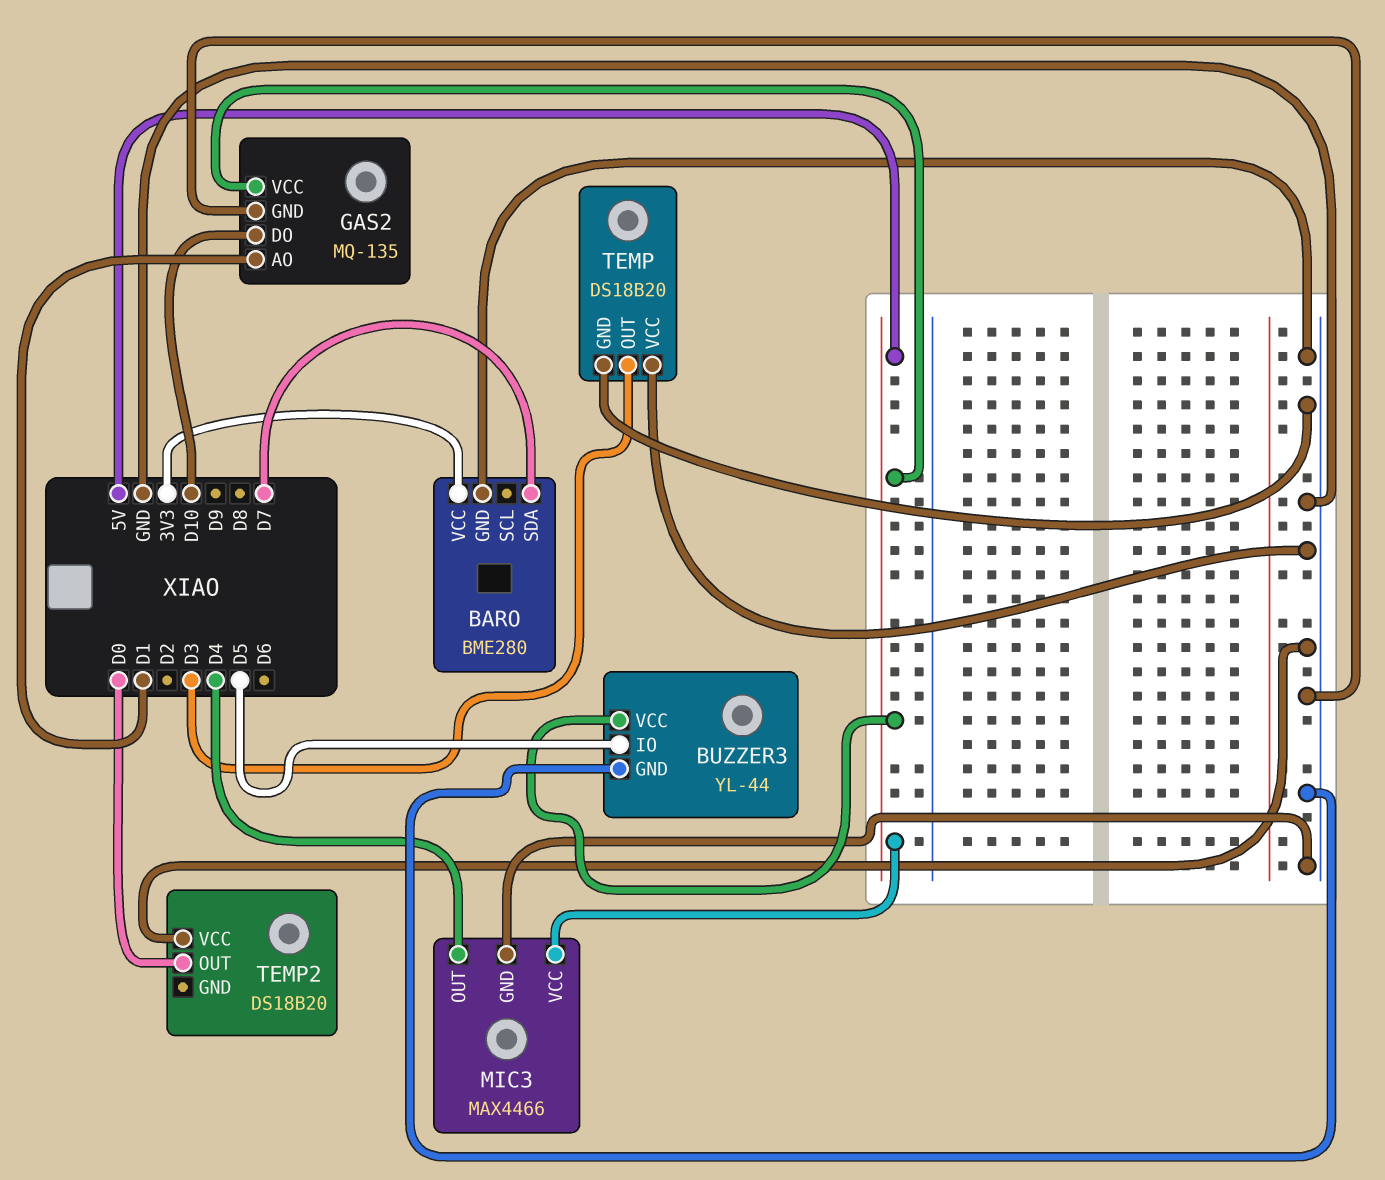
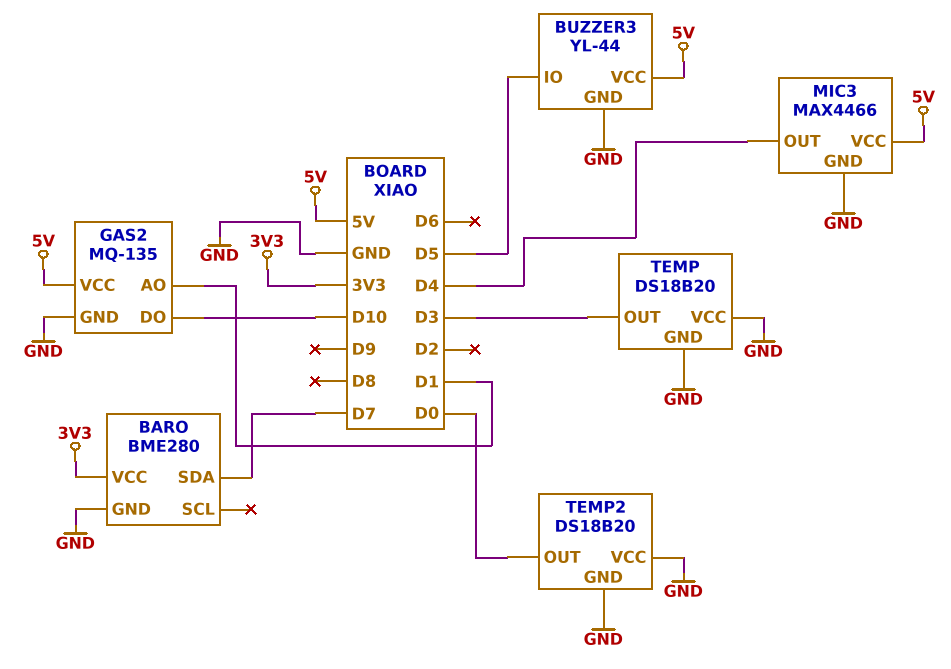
TEMP2 pin GND: none -> GND

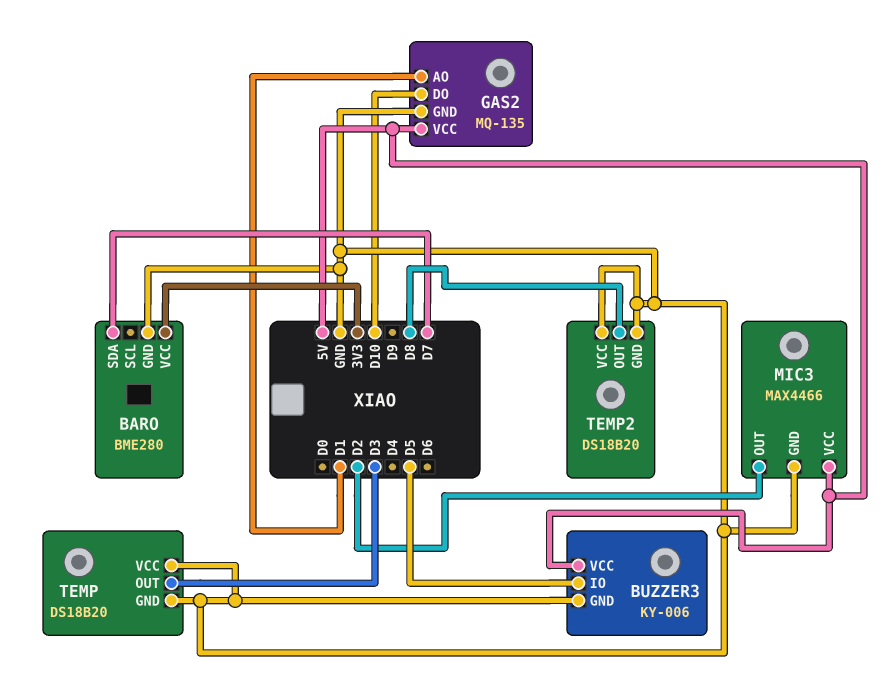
BUZZER3: YL-44 -> KY-006
MIC3 pin OUT: D4 -> D2
TEMP2 pin OUT: D0 -> D8

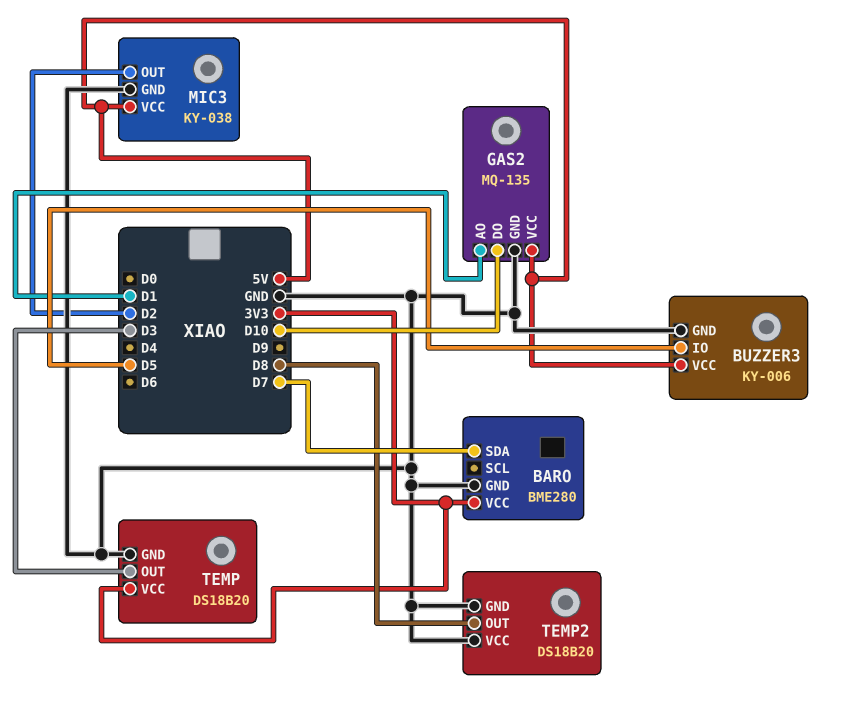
MIC3: MAX4466 -> KY-038
TEMP pin VCC: GND -> 3V3

